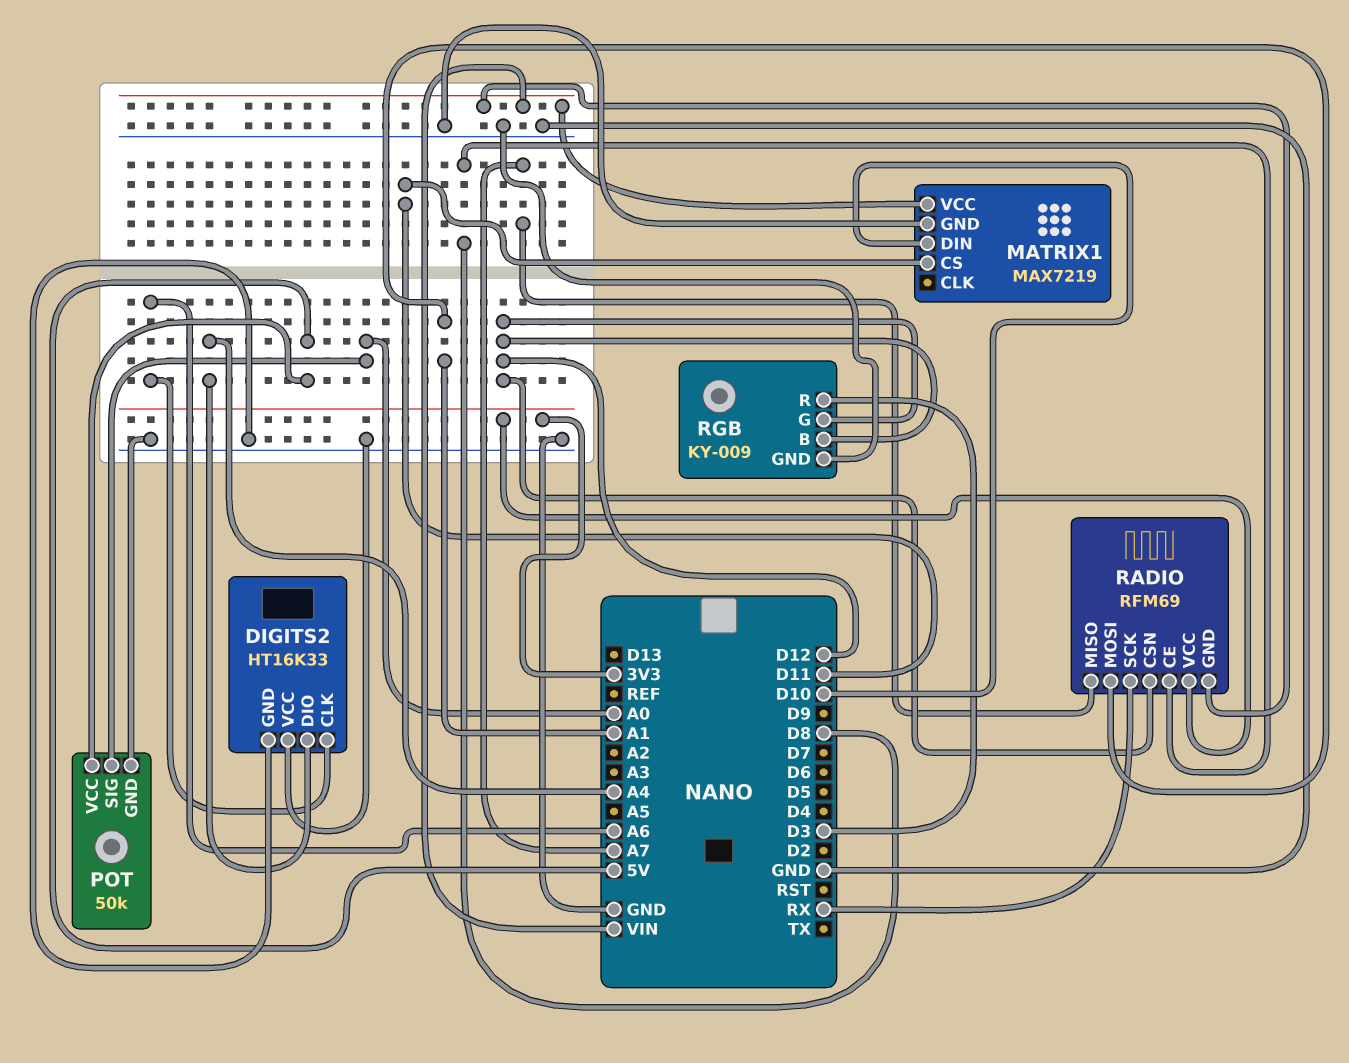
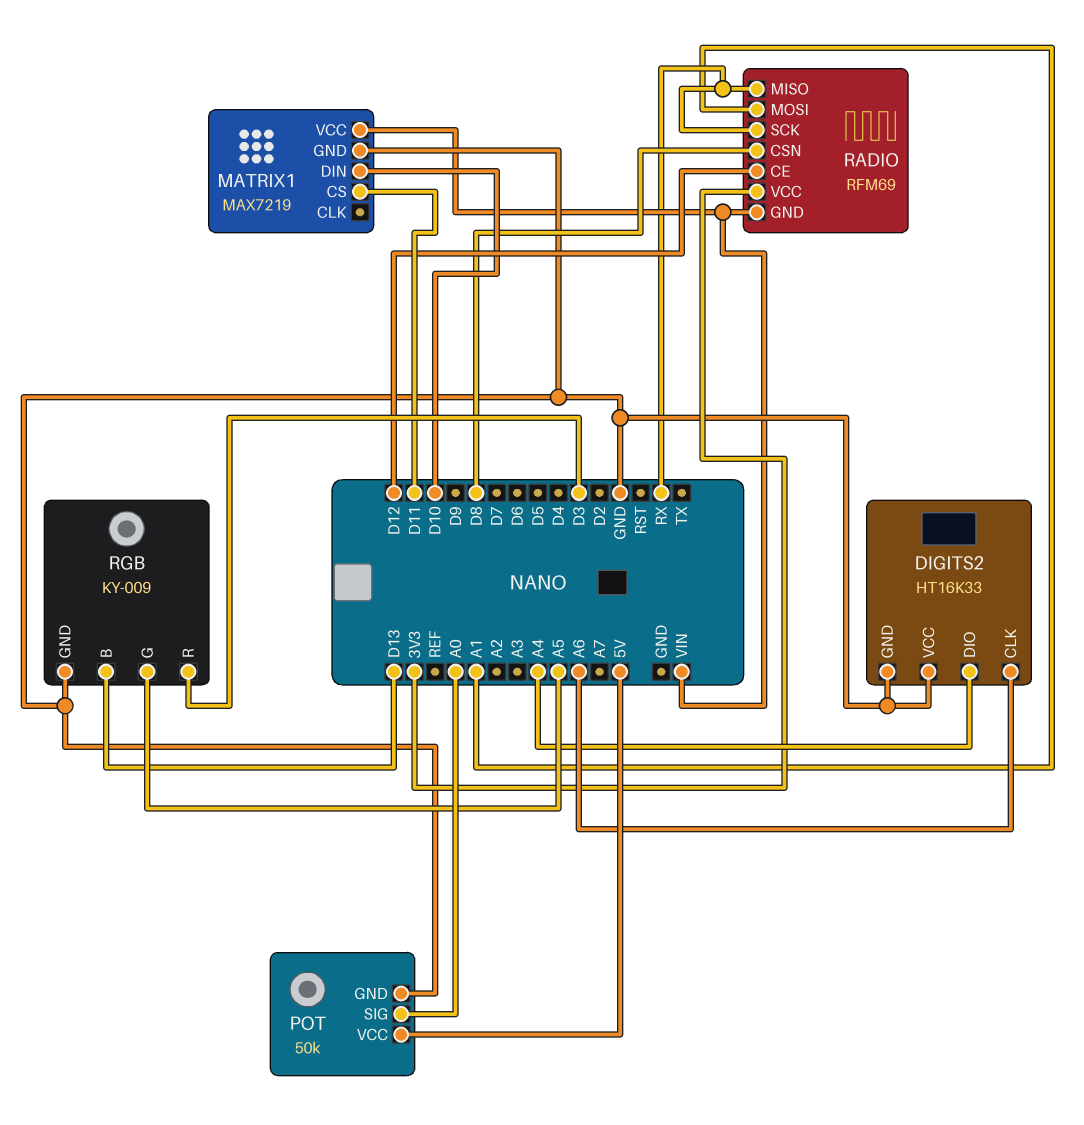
RADIO pin CE: D8 -> D12
RADIO pin CSN: D12 -> D8
RADIO pin MISO: A7 -> RX
RGB pin B: D12 -> D13
RGB pin G: D12 -> A5

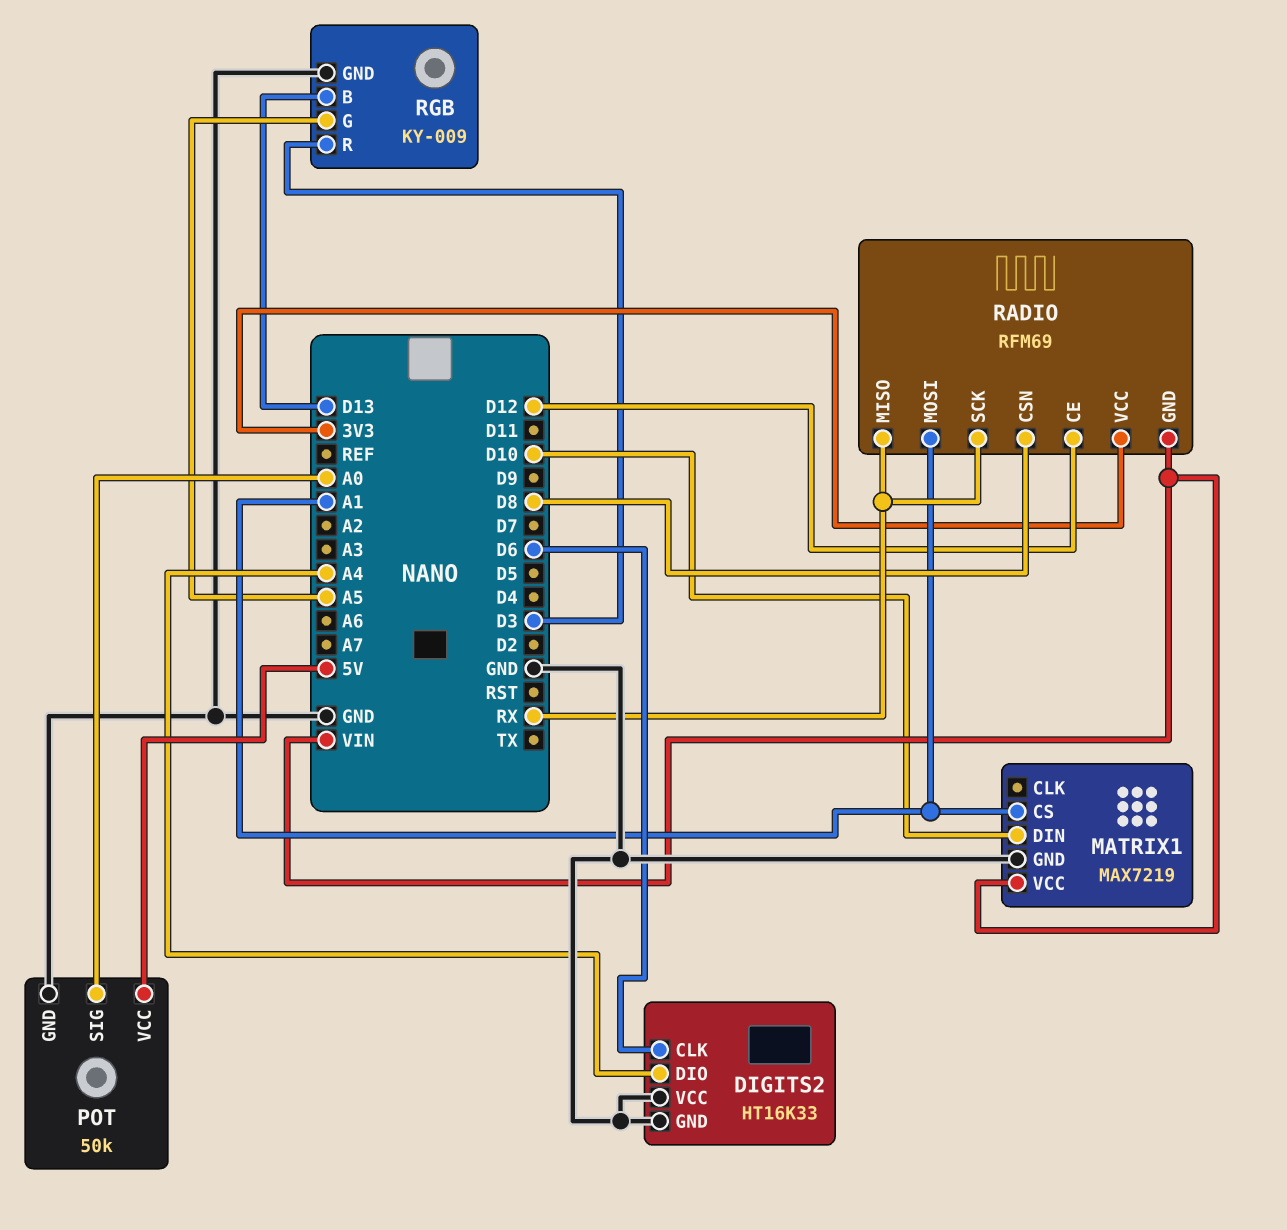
DIGITS2 pin CLK: A6 -> D6
MATRIX1 pin CS: D11 -> A1

